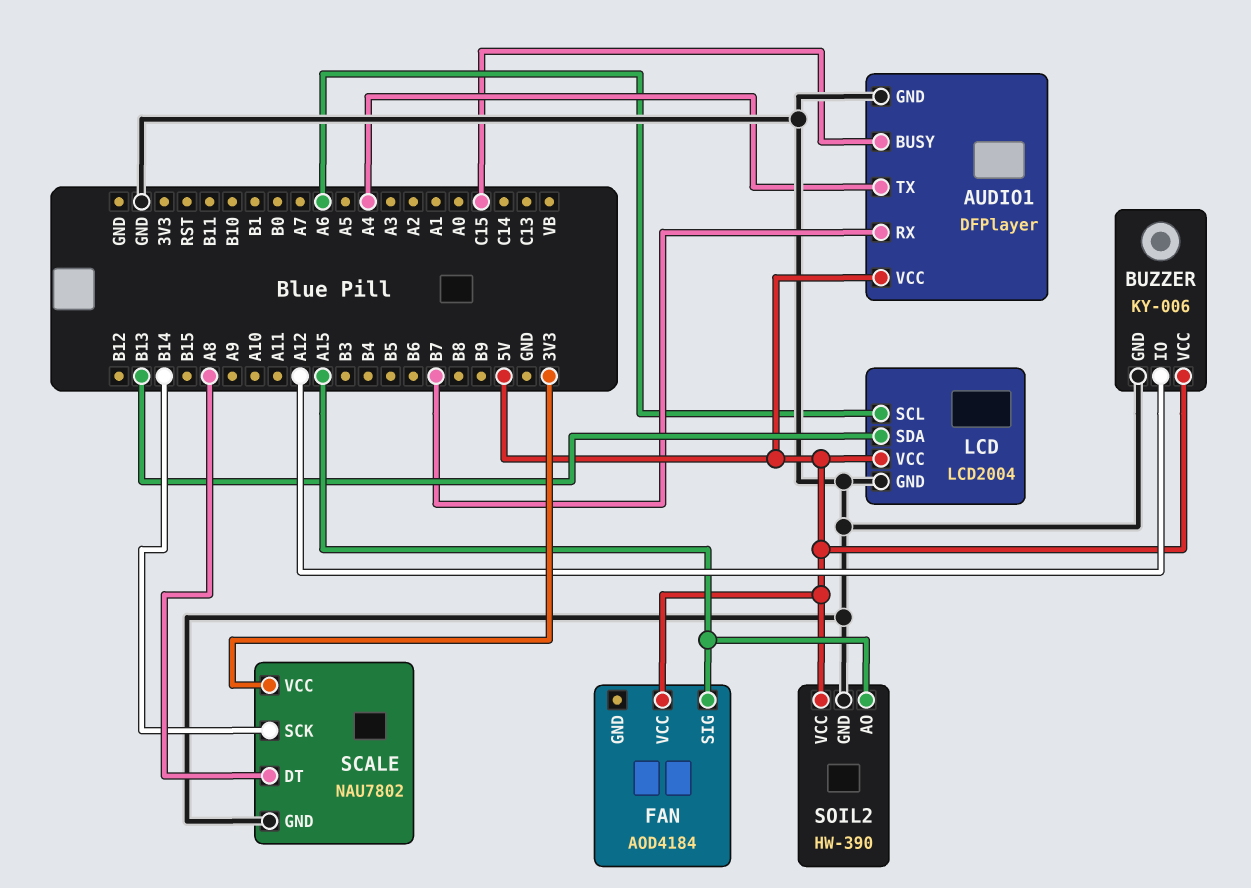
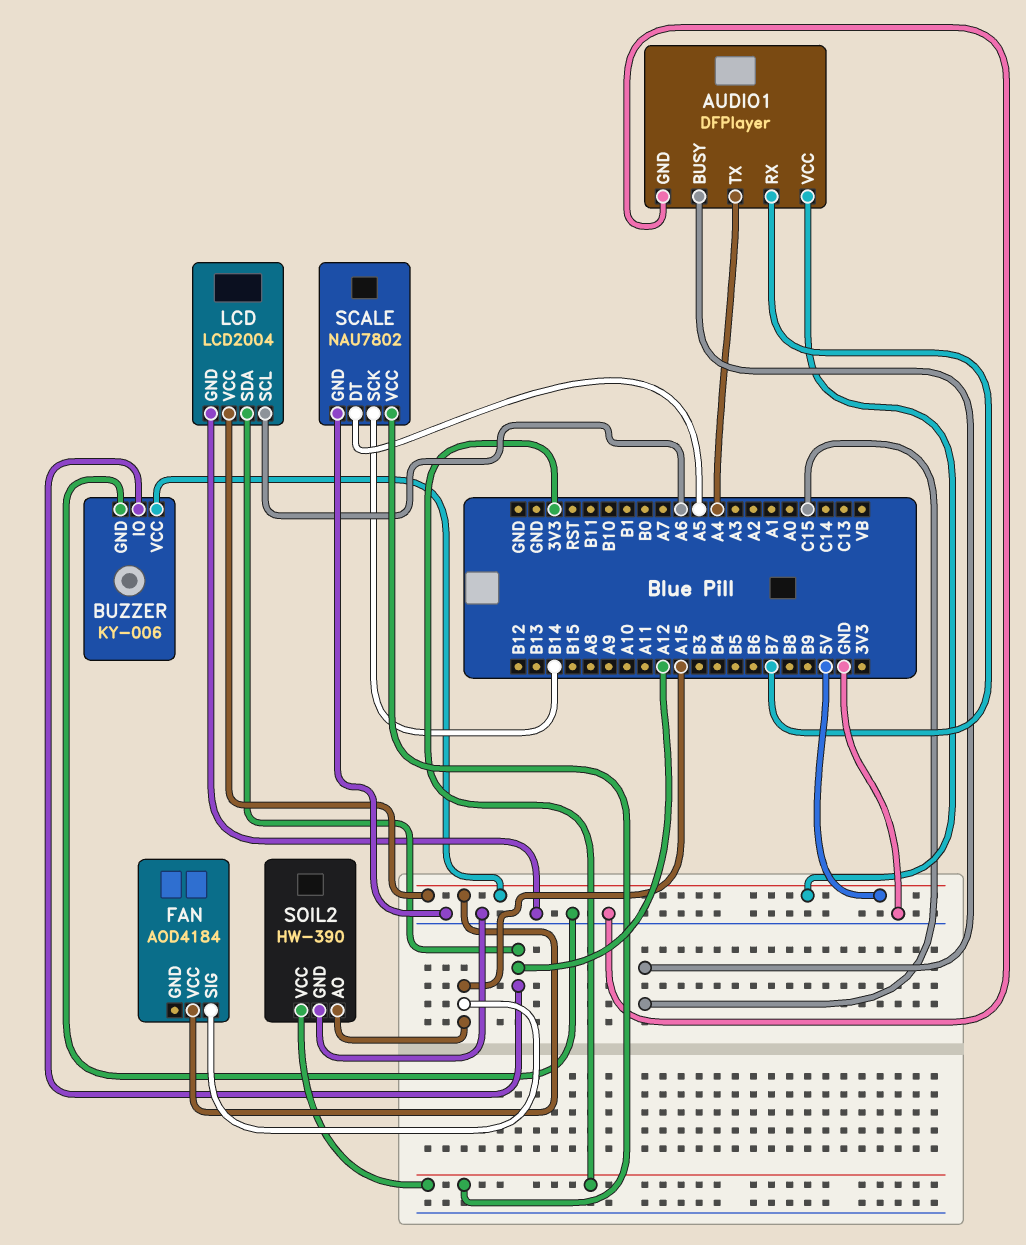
LCD pin SDA: B13 -> A12
SCALE pin DT: A8 -> A5
SOIL2 pin VCC: 5V -> 3V3

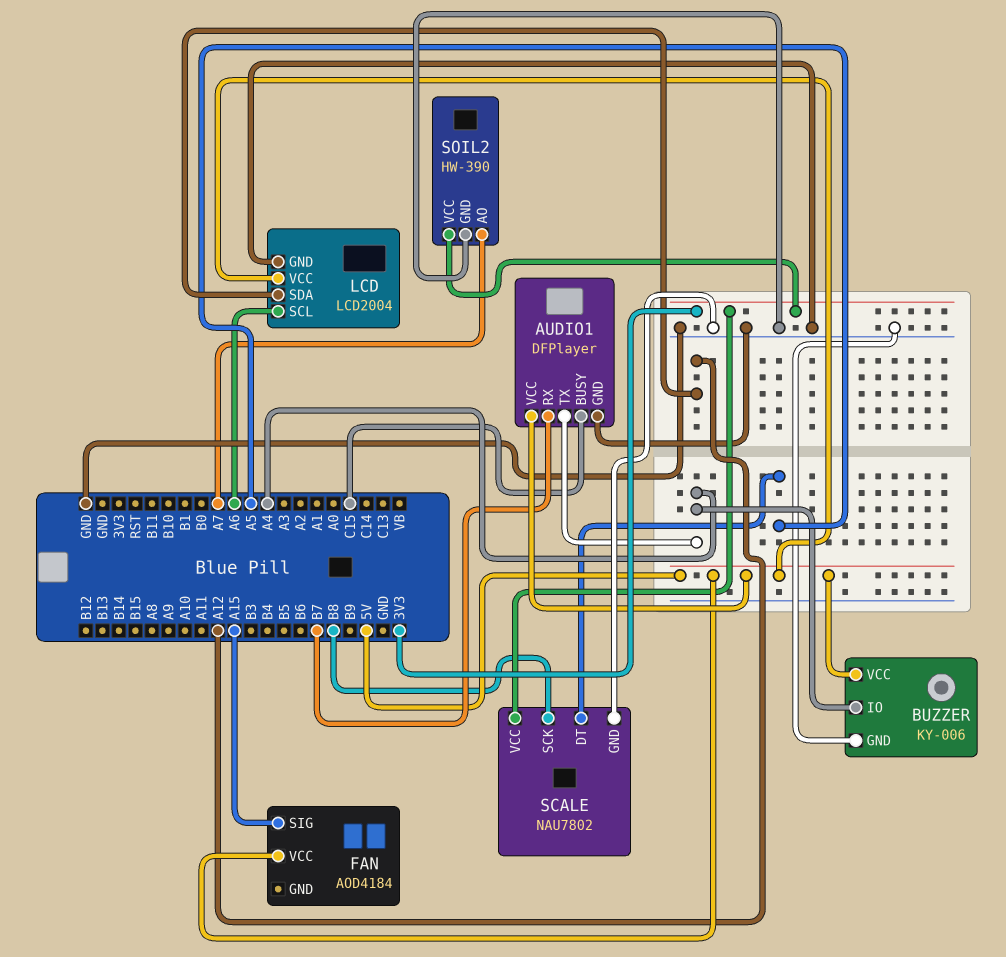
BUZZER pin IO: A12 -> A4
SCALE pin SCK: B14 -> B8
SOIL2 pin AO: A15 -> A7

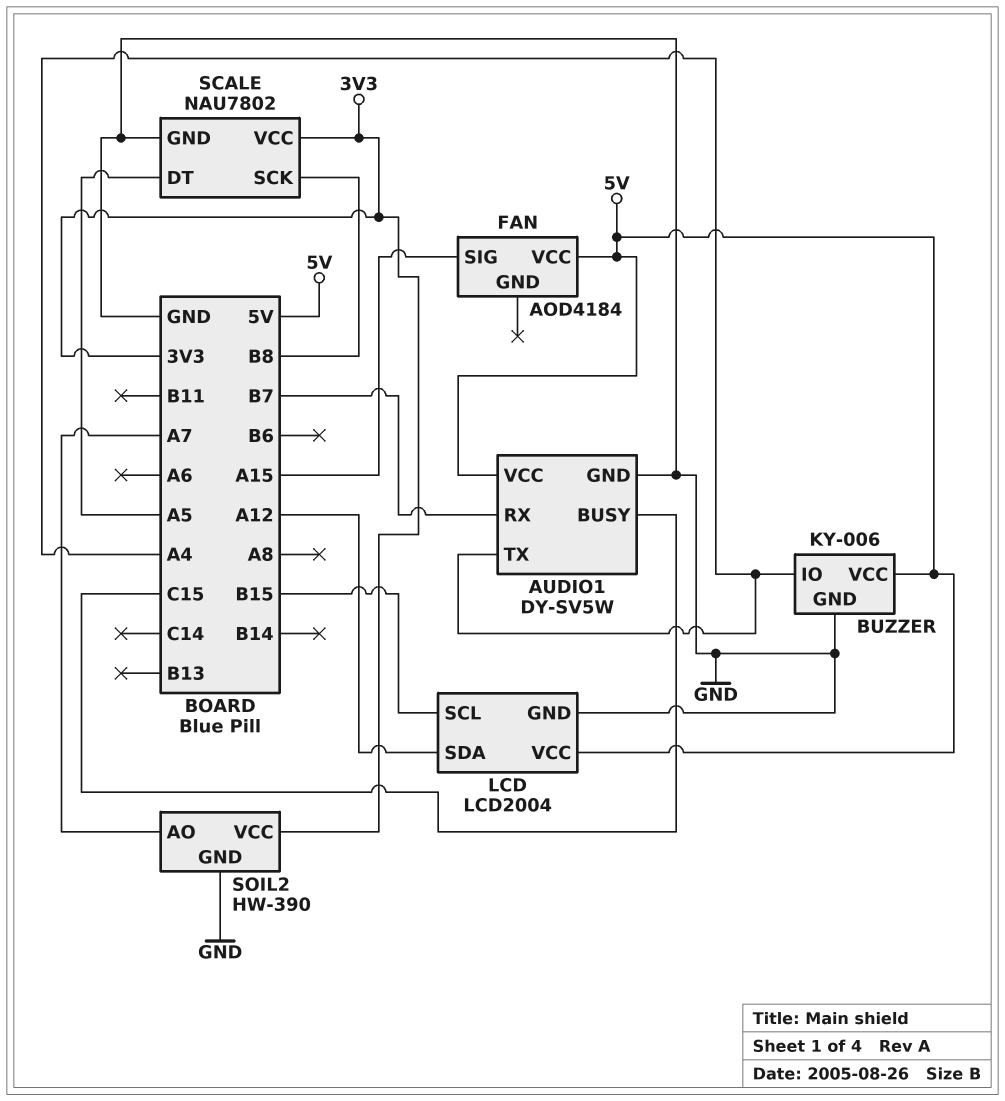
AUDIO1: DFPlayer -> DY-SV5W
LCD pin SCL: A6 -> B15

